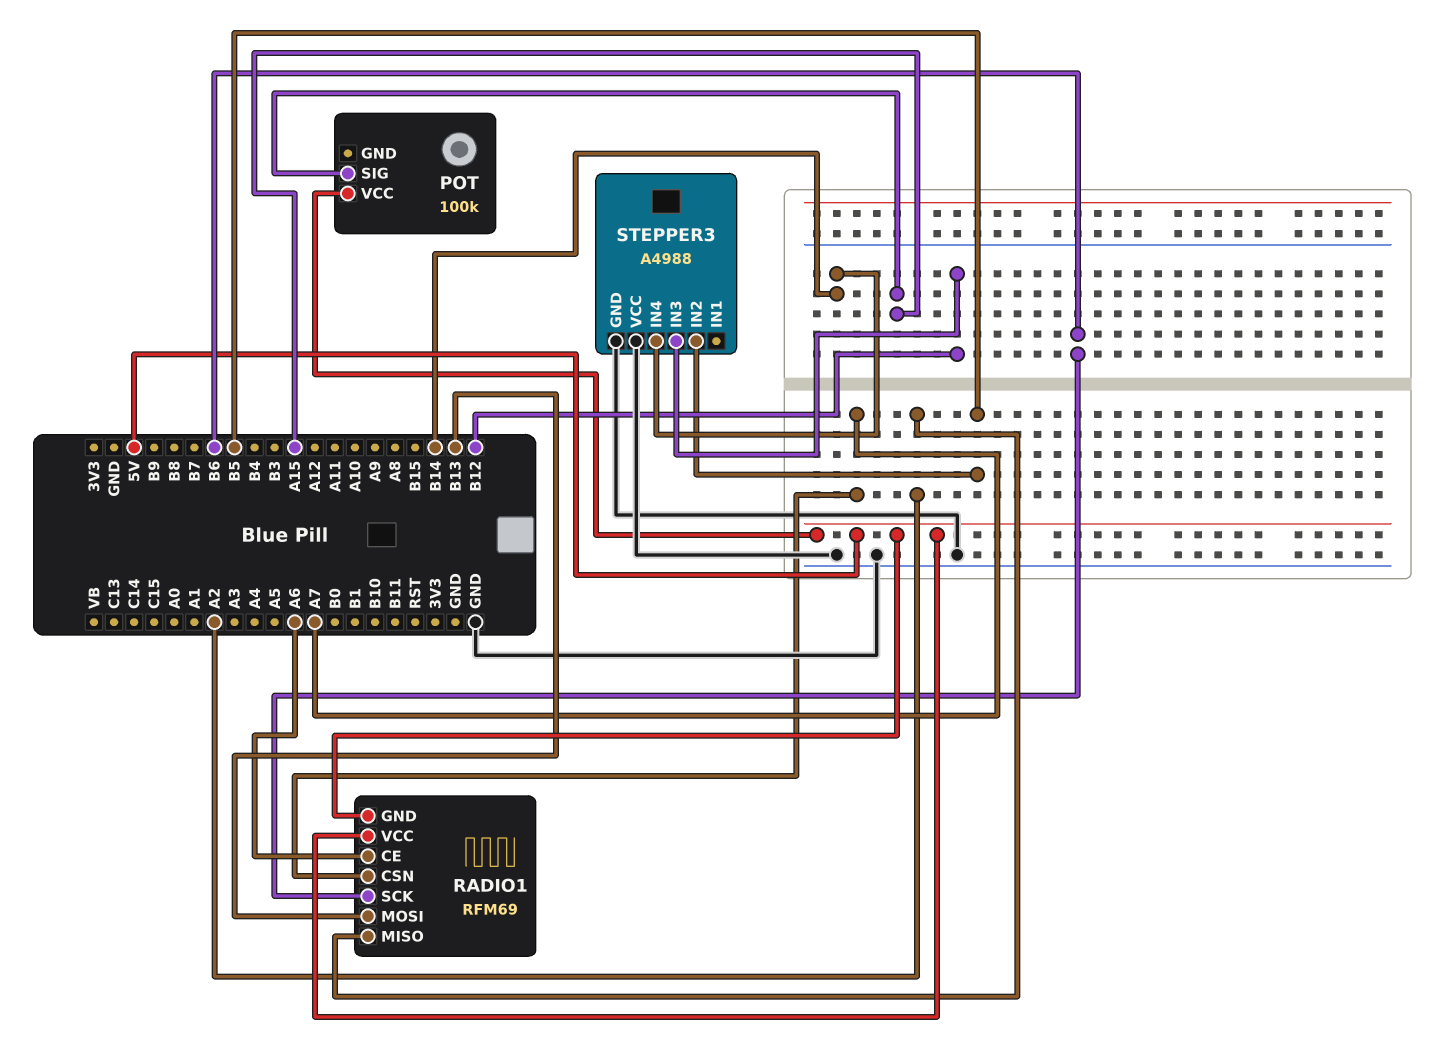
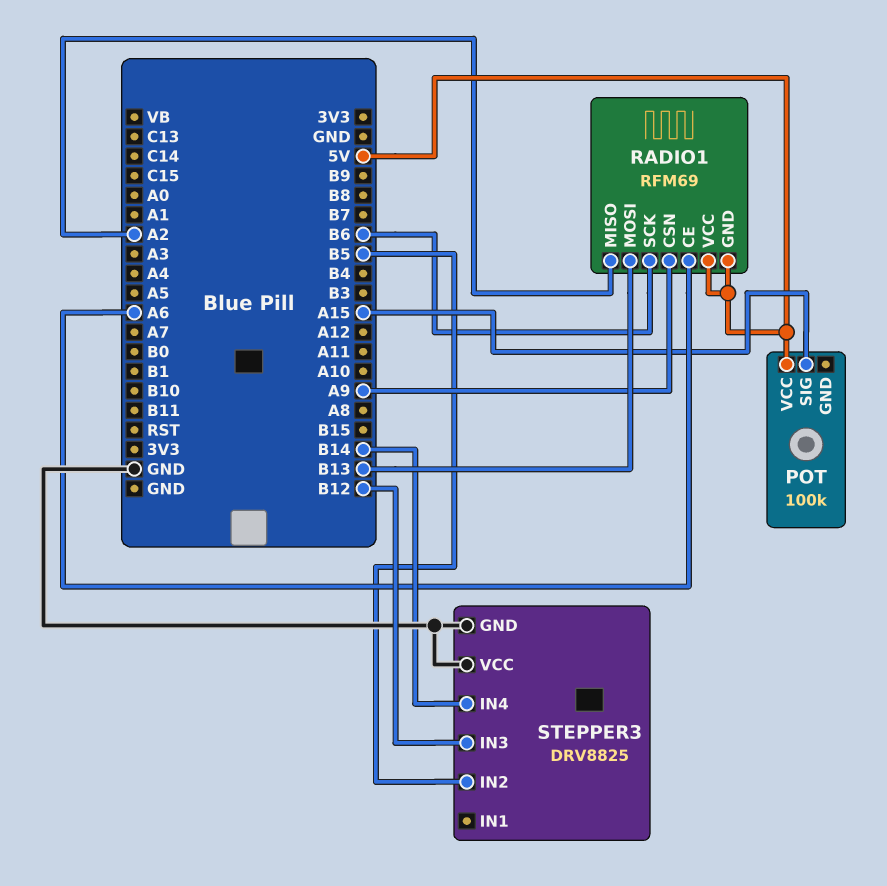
RADIO1 pin CSN: A7 -> A9
STEPPER3: A4988 -> DRV8825

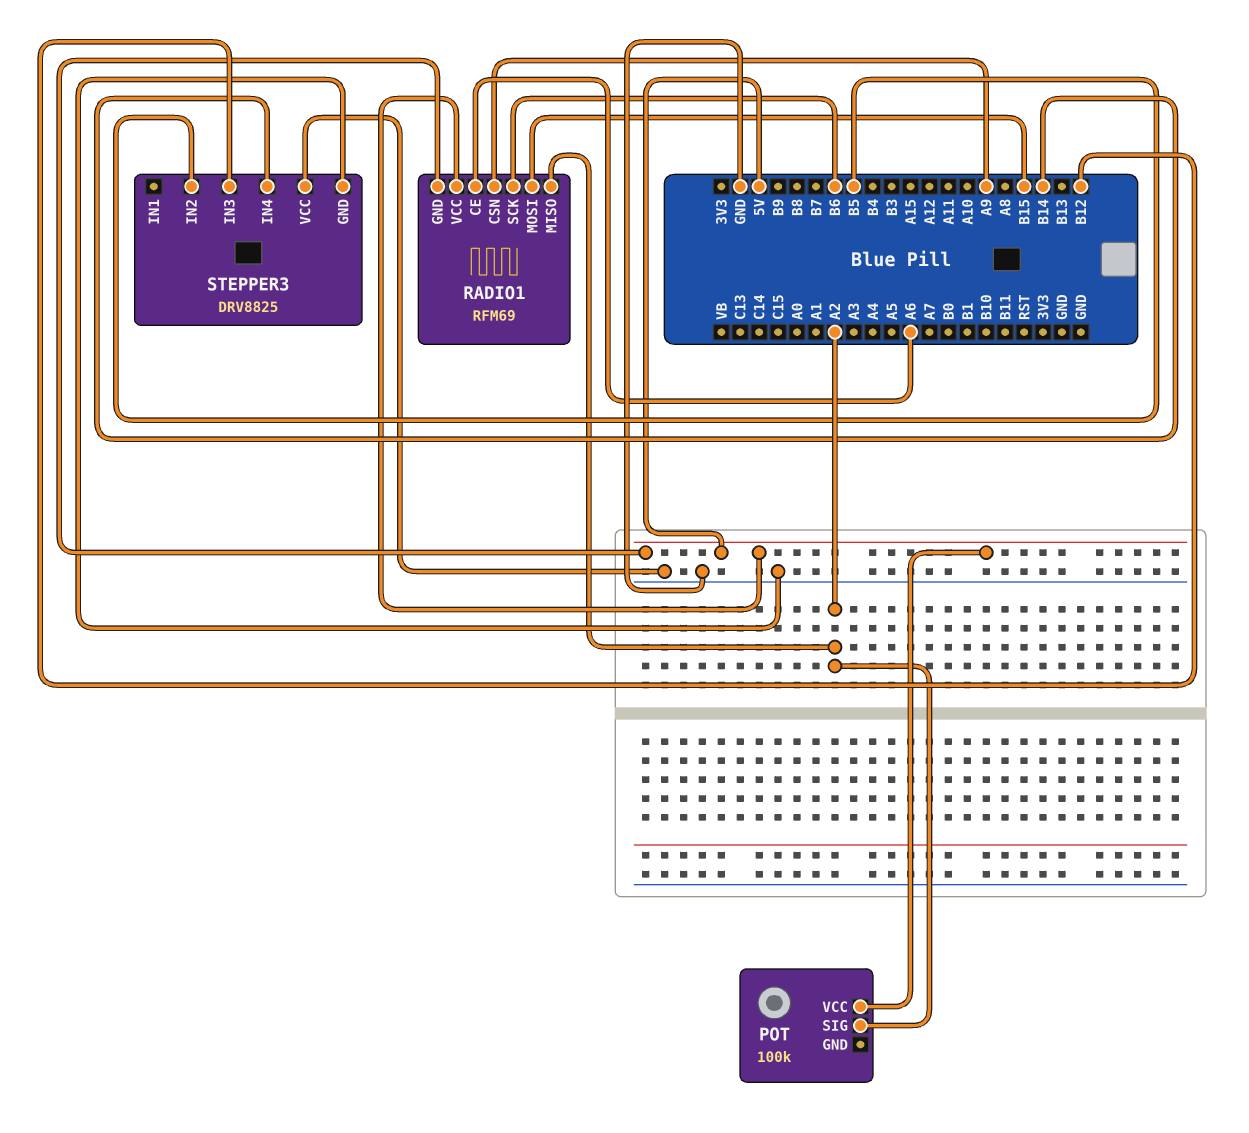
POT pin SIG: A15 -> A2
RADIO1 pin MOSI: B13 -> B15

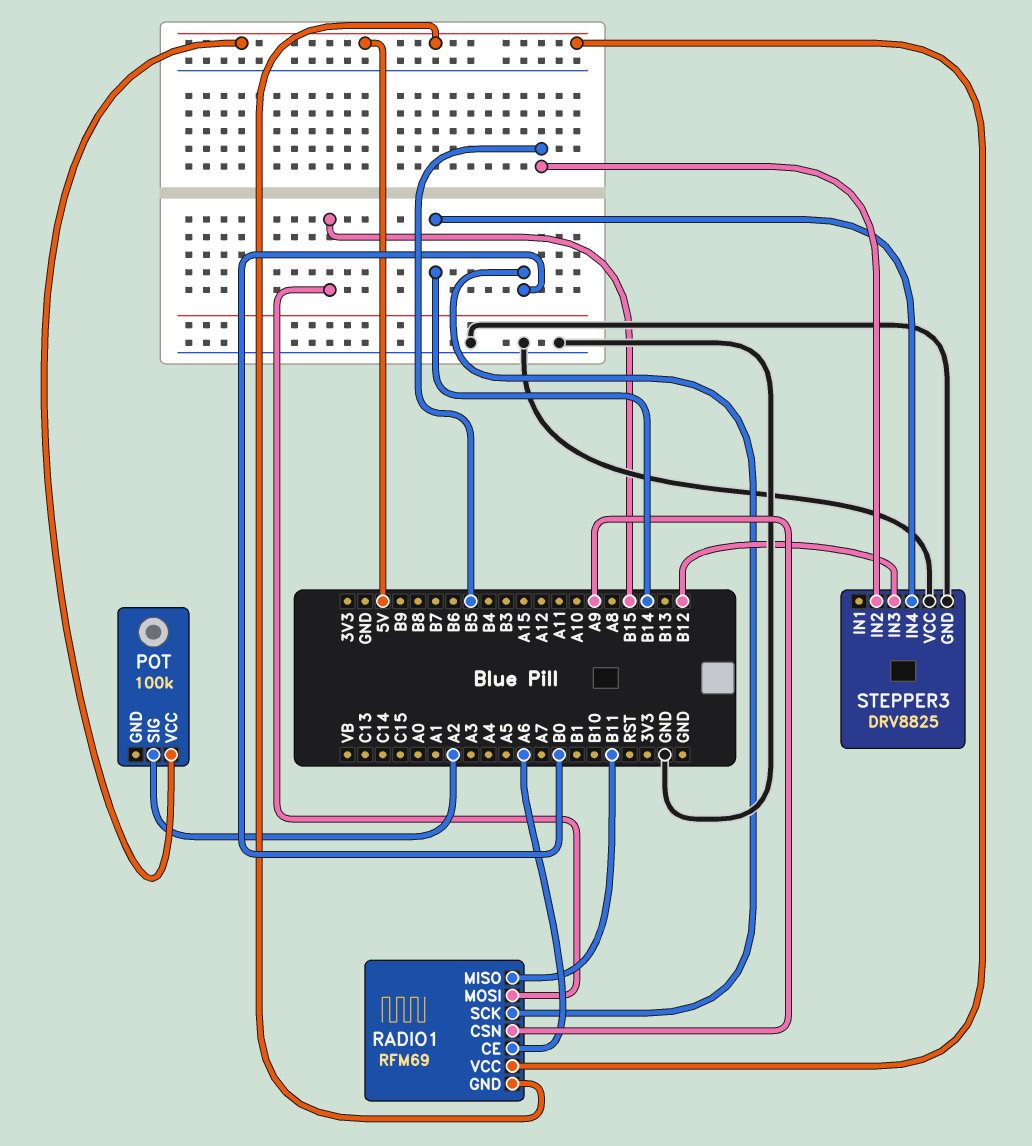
RADIO1 pin MISO: A2 -> B11
RADIO1 pin SCK: B6 -> B0

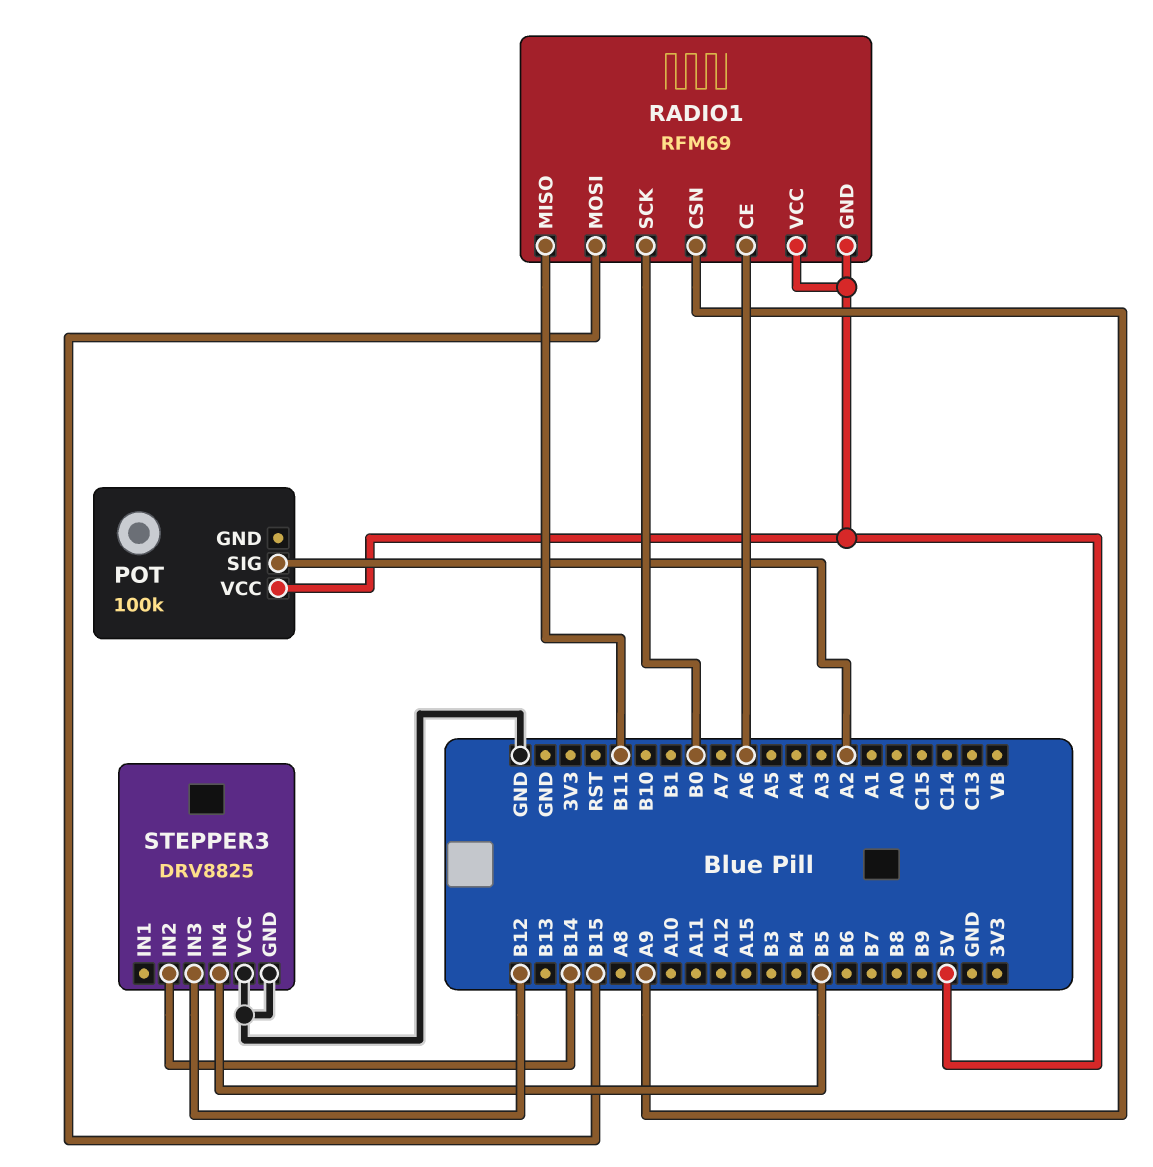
STEPPER3 pin IN2: B5 -> B14
STEPPER3 pin IN4: B14 -> B5

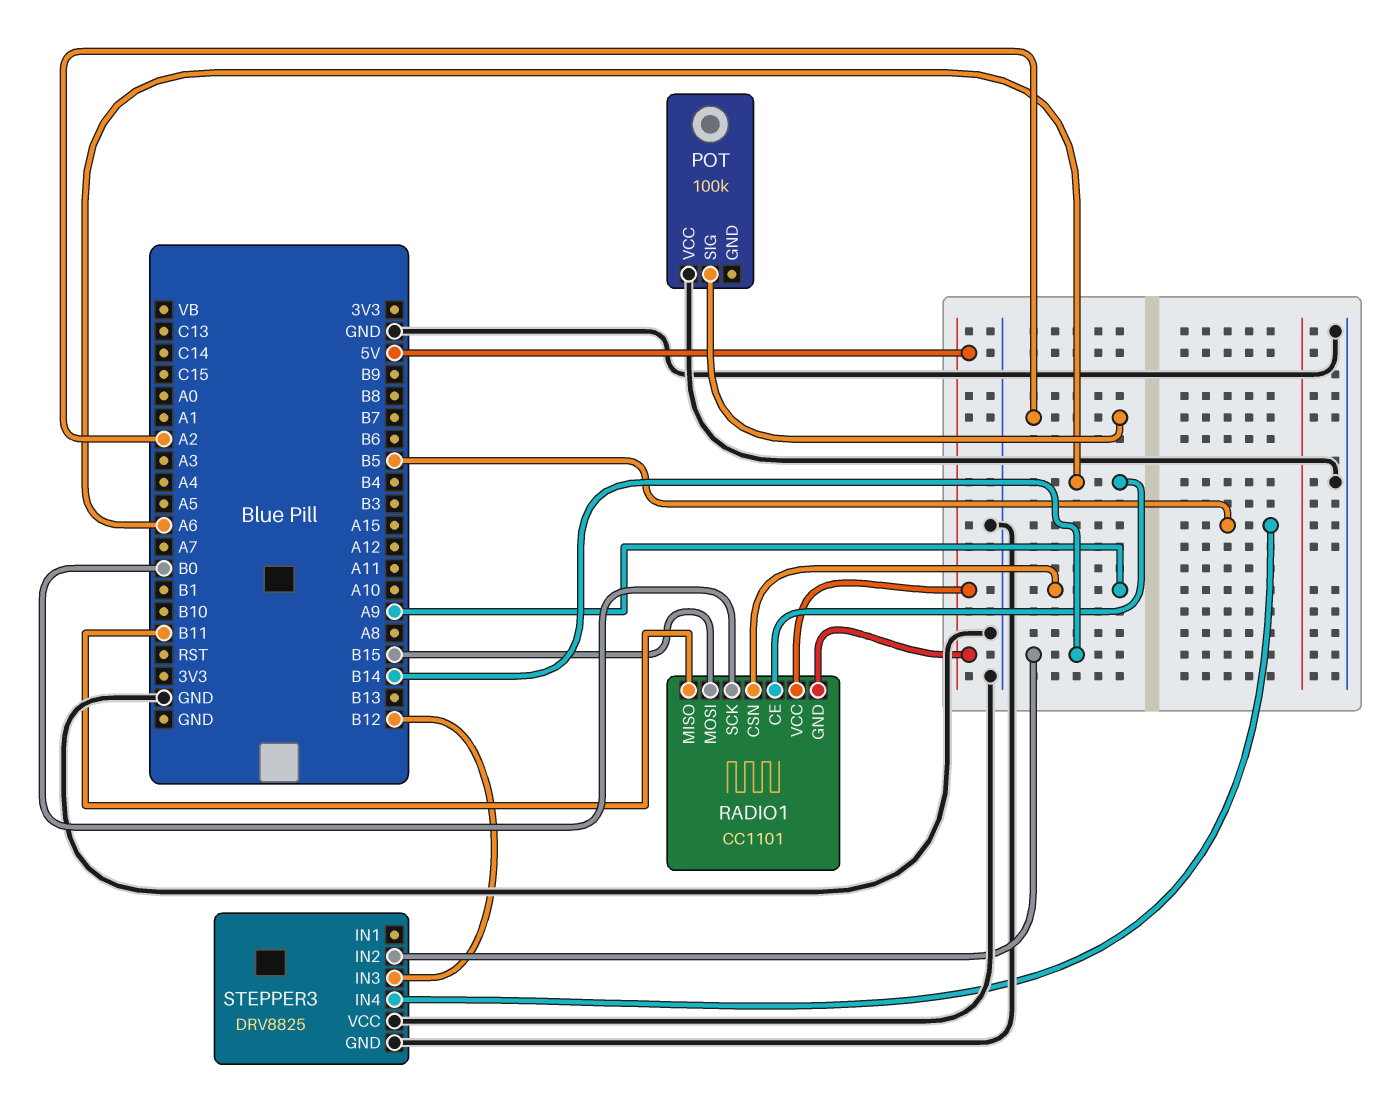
POT pin VCC: 5V -> GND
RADIO1: RFM69 -> CC1101

